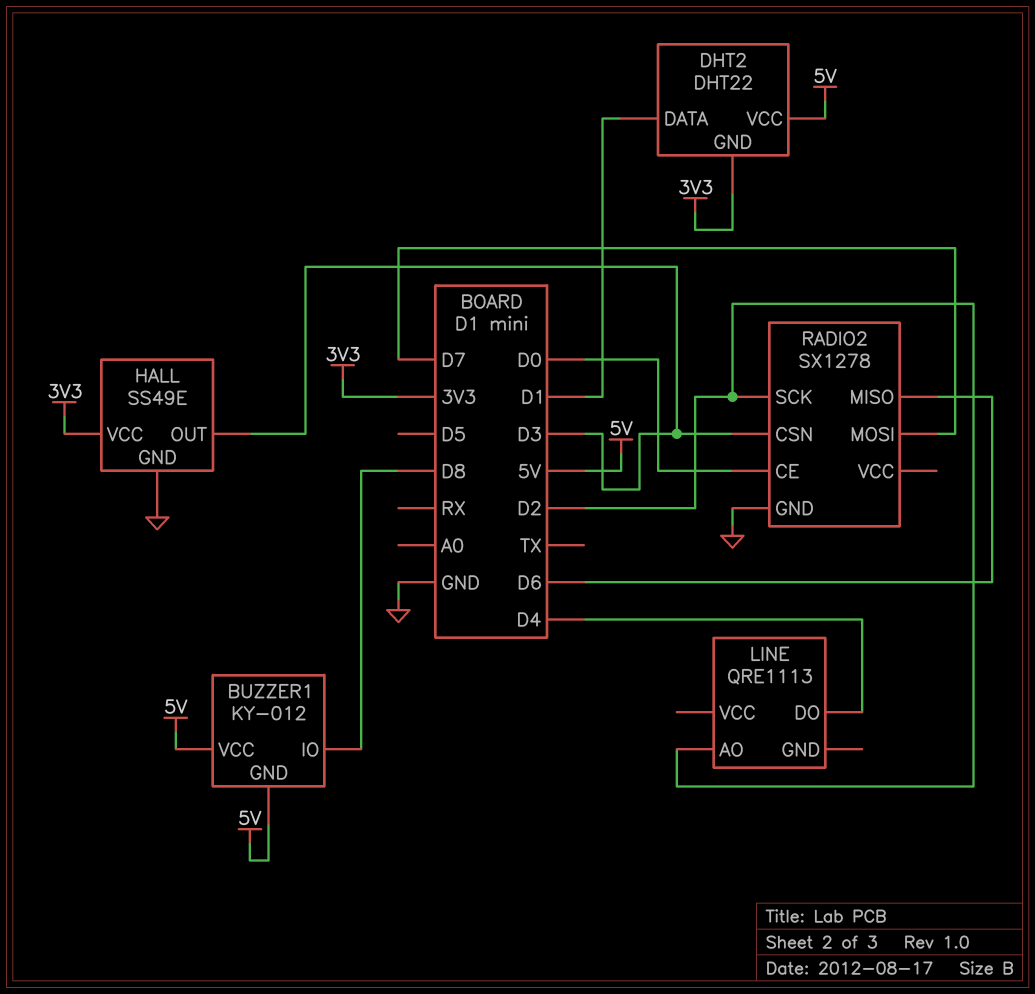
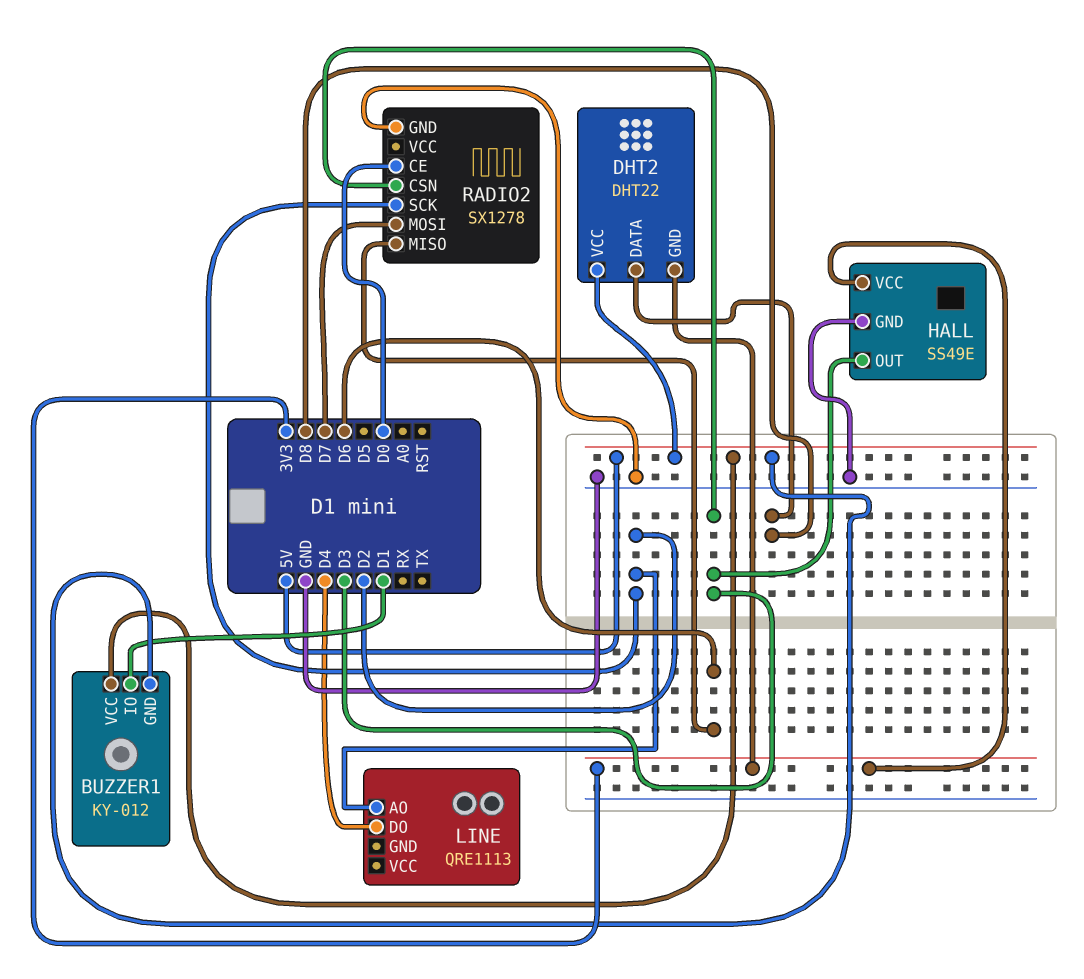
BUZZER1 pin IO: D8 -> D1
DHT2 pin DATA: D1 -> D8

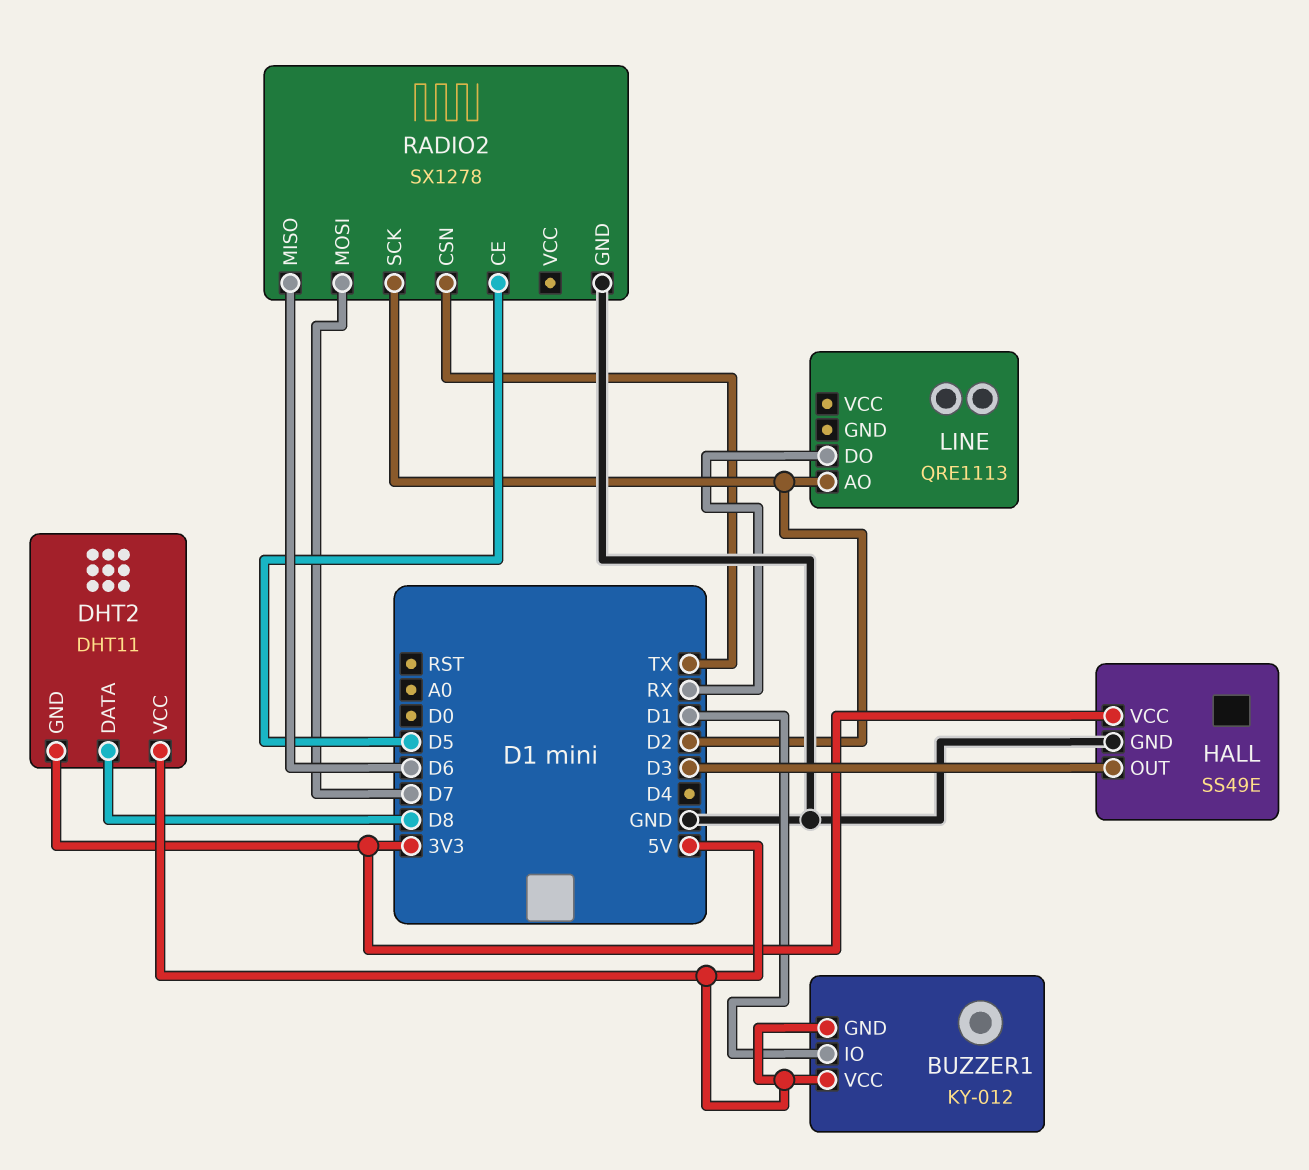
DHT2: DHT22 -> DHT11
LINE pin DO: D4 -> RX
RADIO2 pin CE: D0 -> D5
RADIO2 pin CSN: D3 -> TX

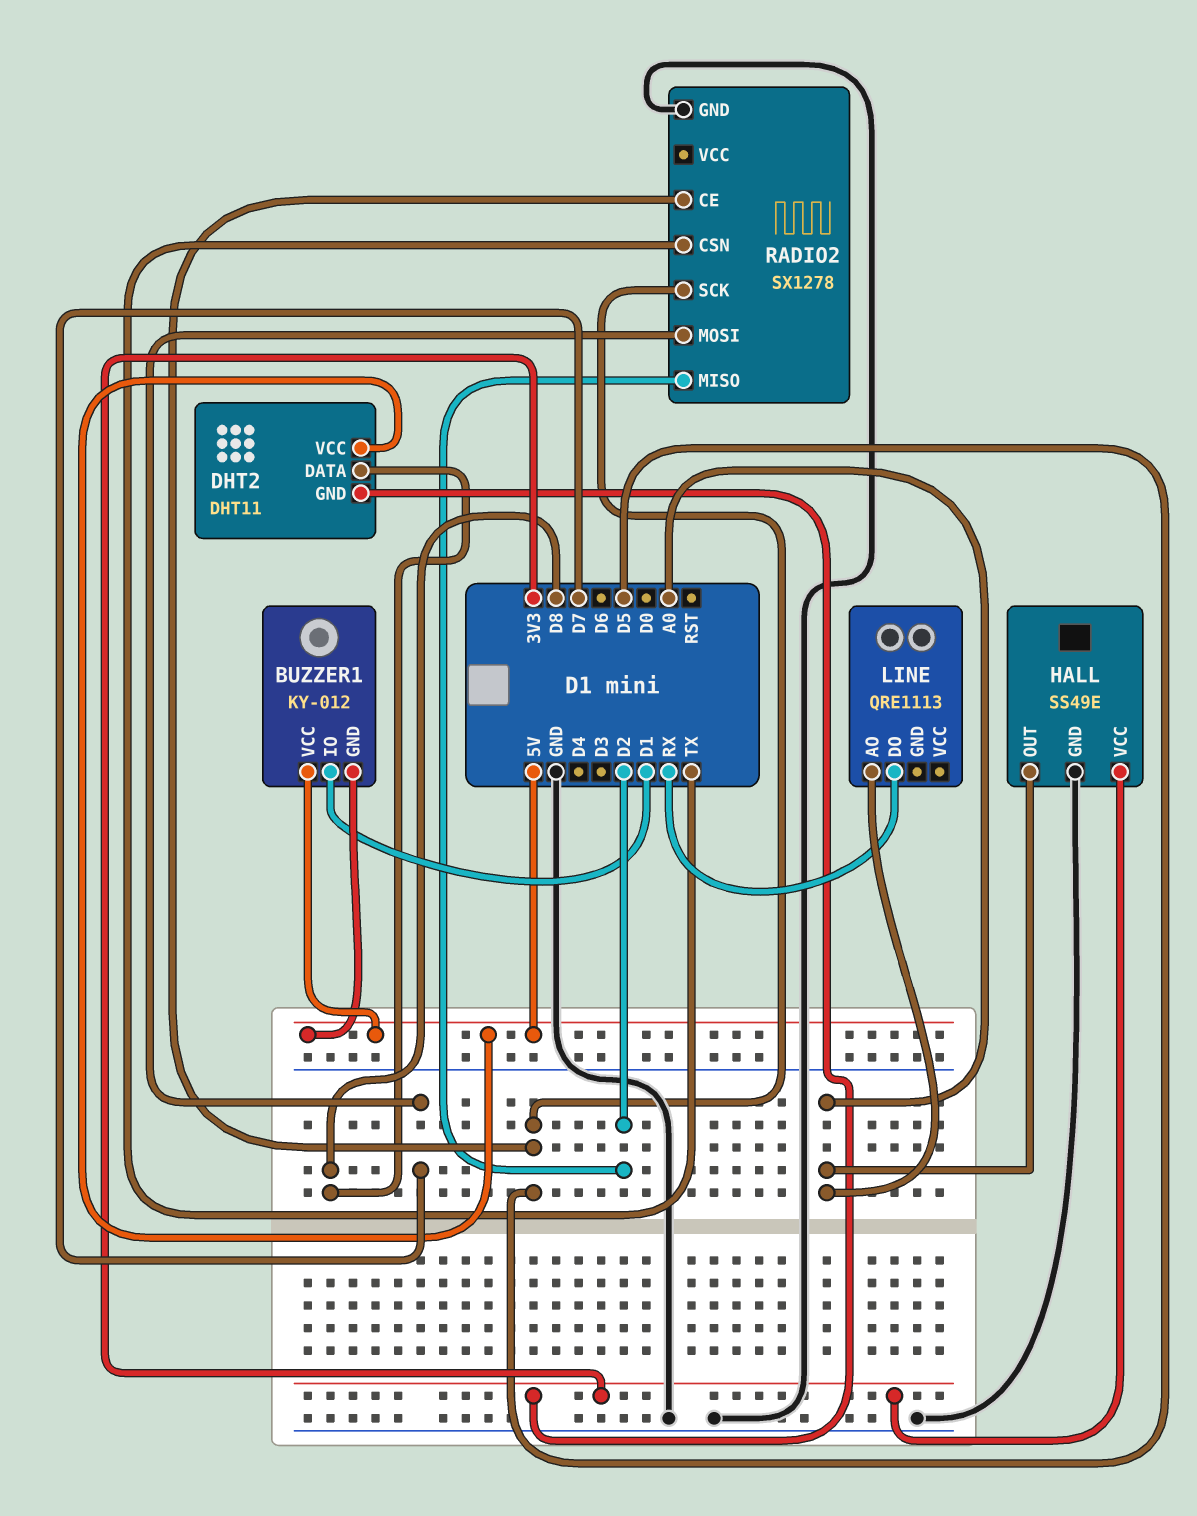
HALL pin OUT: D3 -> A0
LINE pin AO: D2 -> A0
RADIO2 pin MISO: D6 -> D2
RADIO2 pin SCK: D2 -> D5

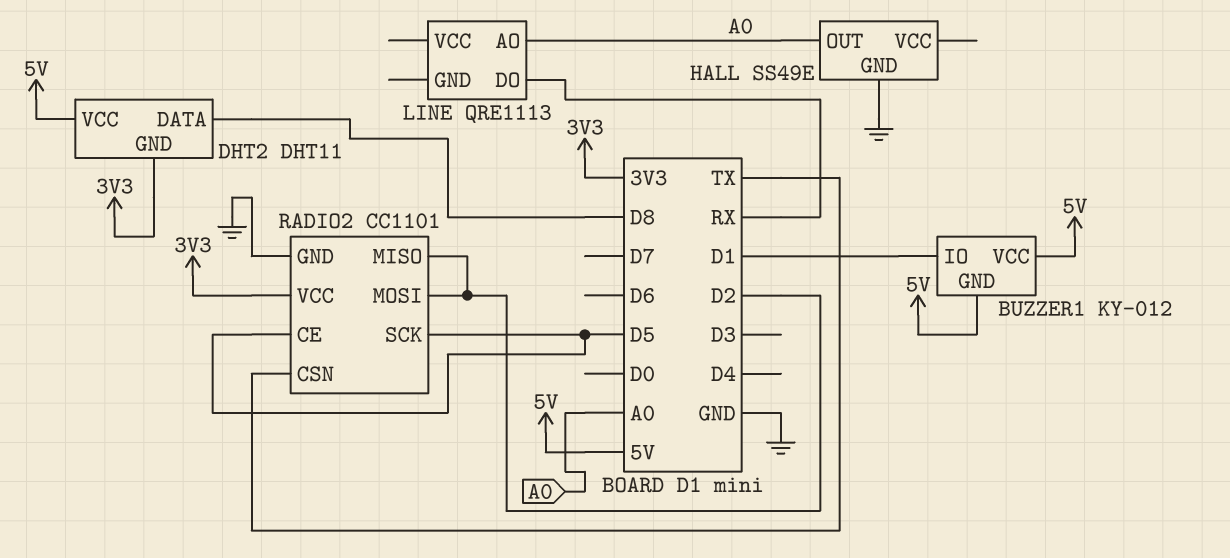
HALL pin VCC: 3V3 -> none
RADIO2: SX1278 -> CC1101
RADIO2 pin MOSI: D7 -> D2
RADIO2 pin VCC: none -> 3V3

